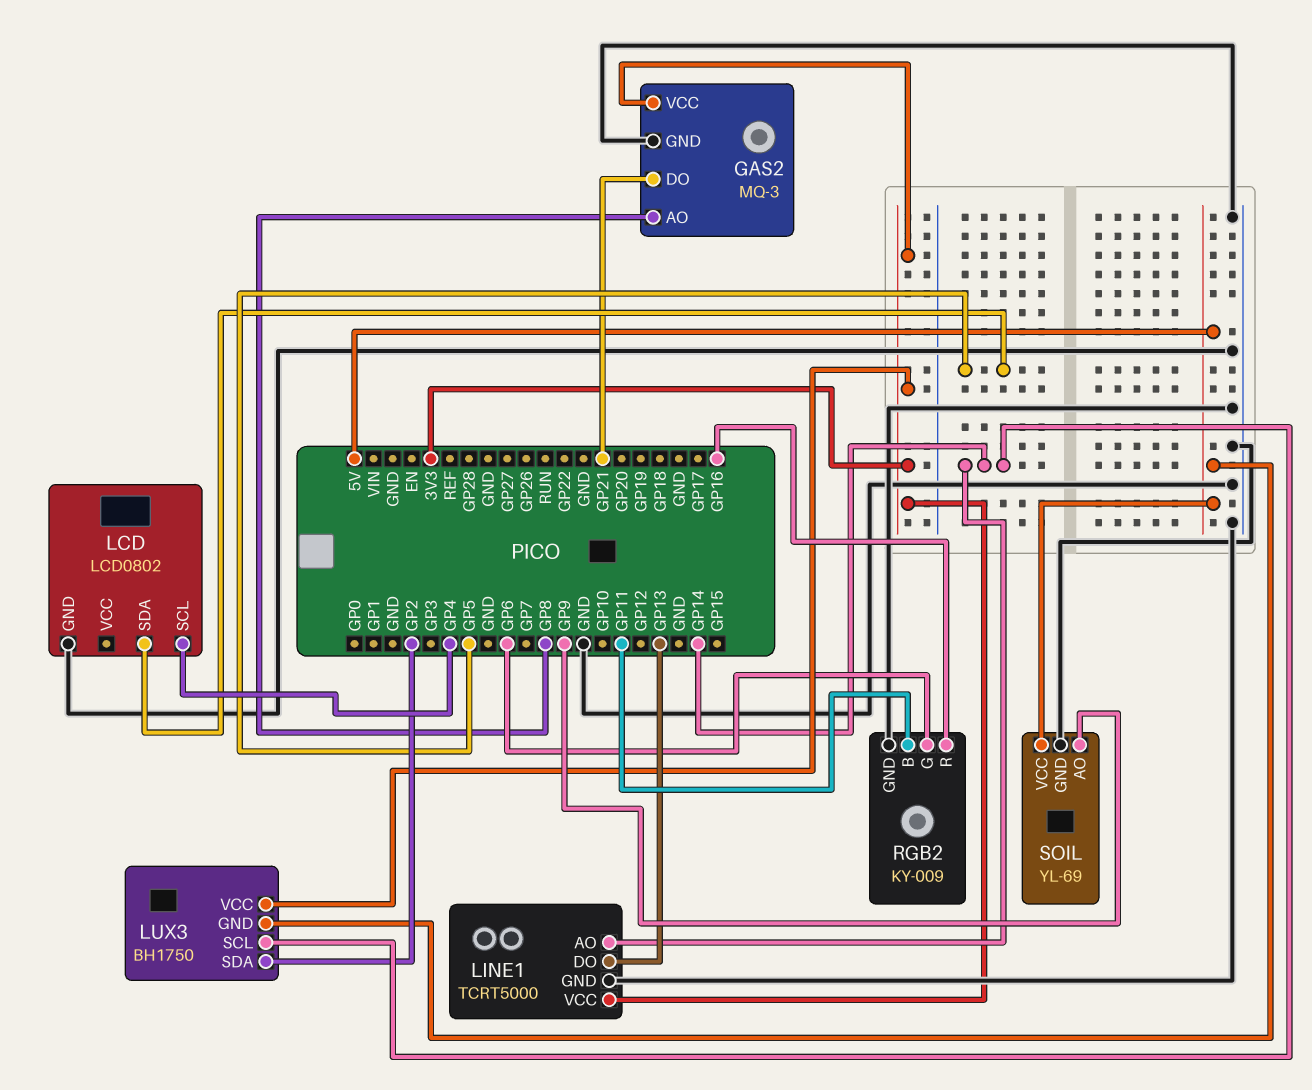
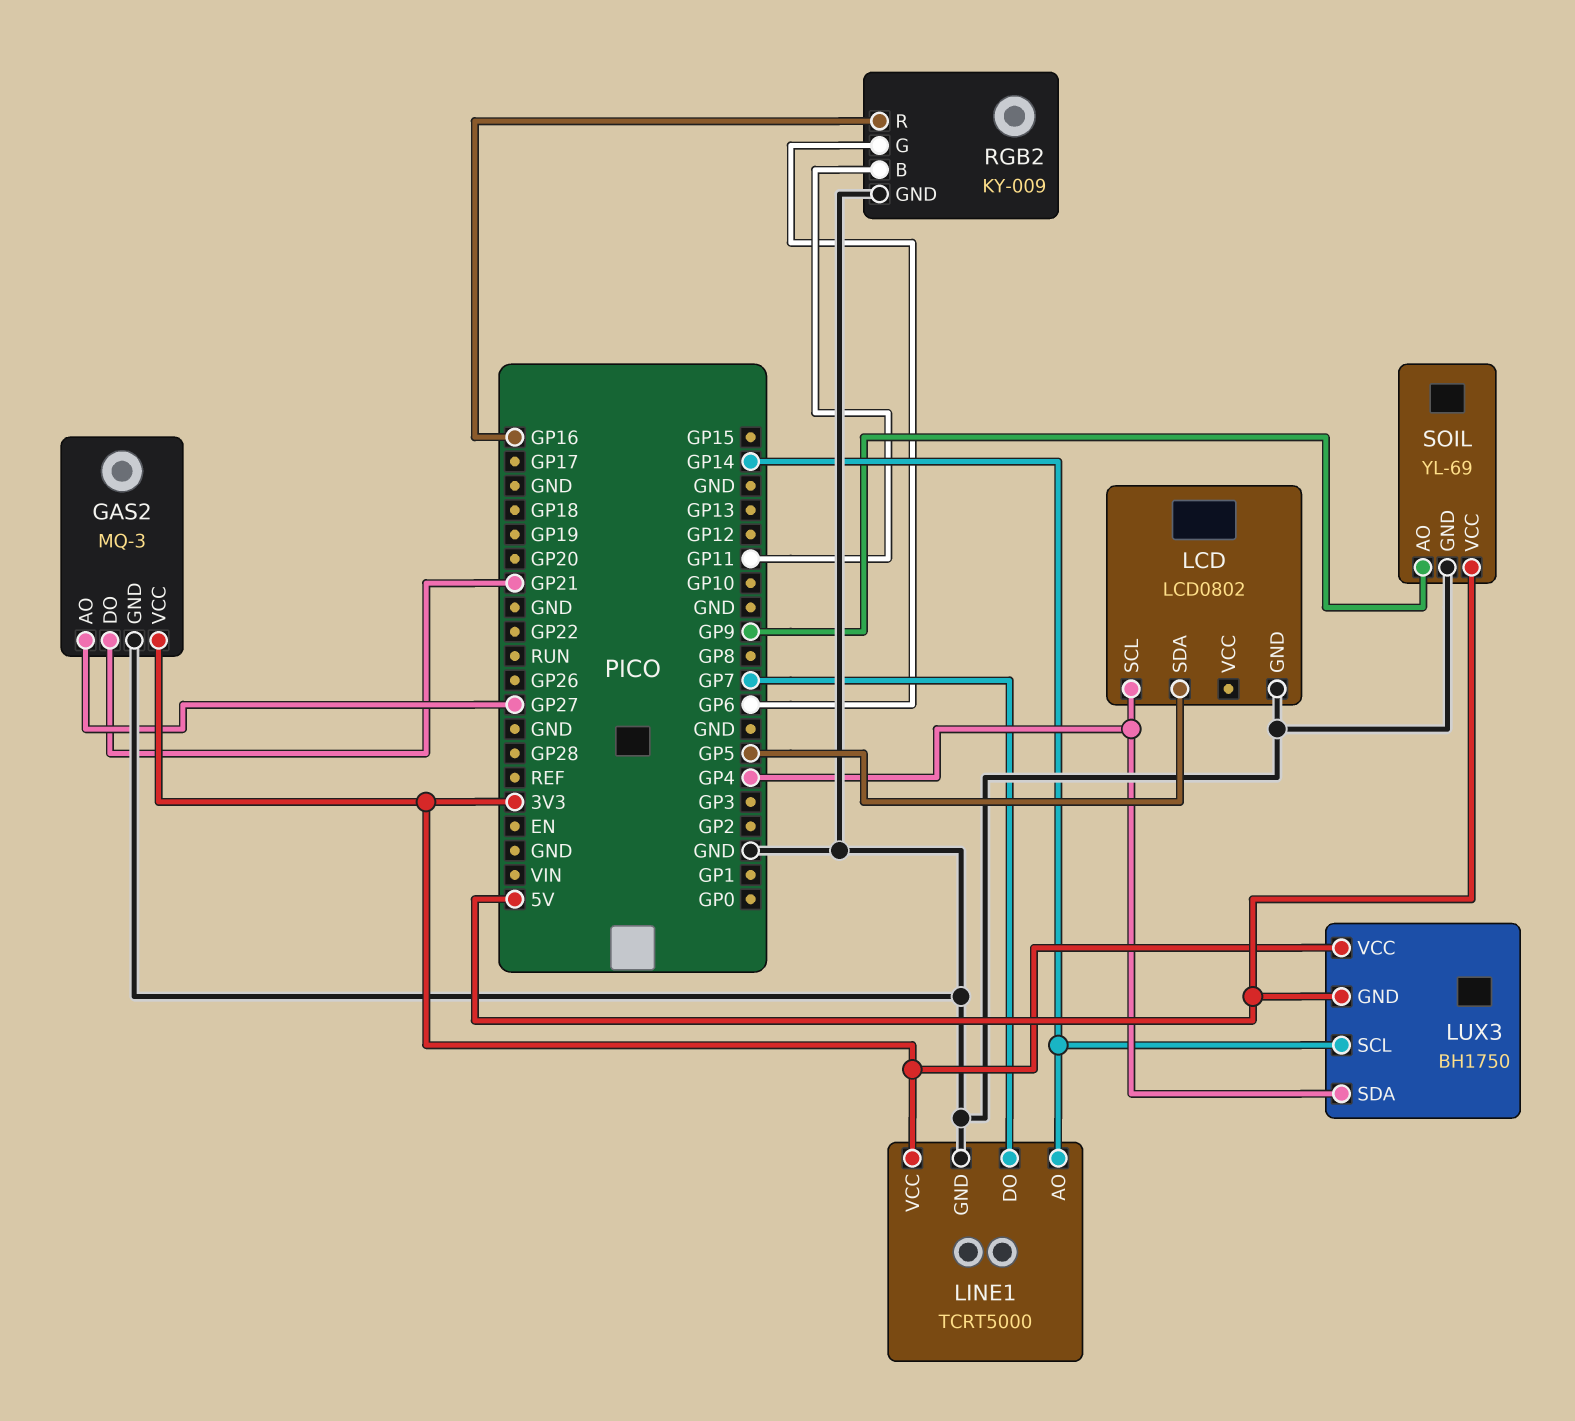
GAS2 pin AO: GP8 -> GP27
LINE1 pin DO: GP13 -> GP7
LUX3 pin SDA: GP2 -> GP4

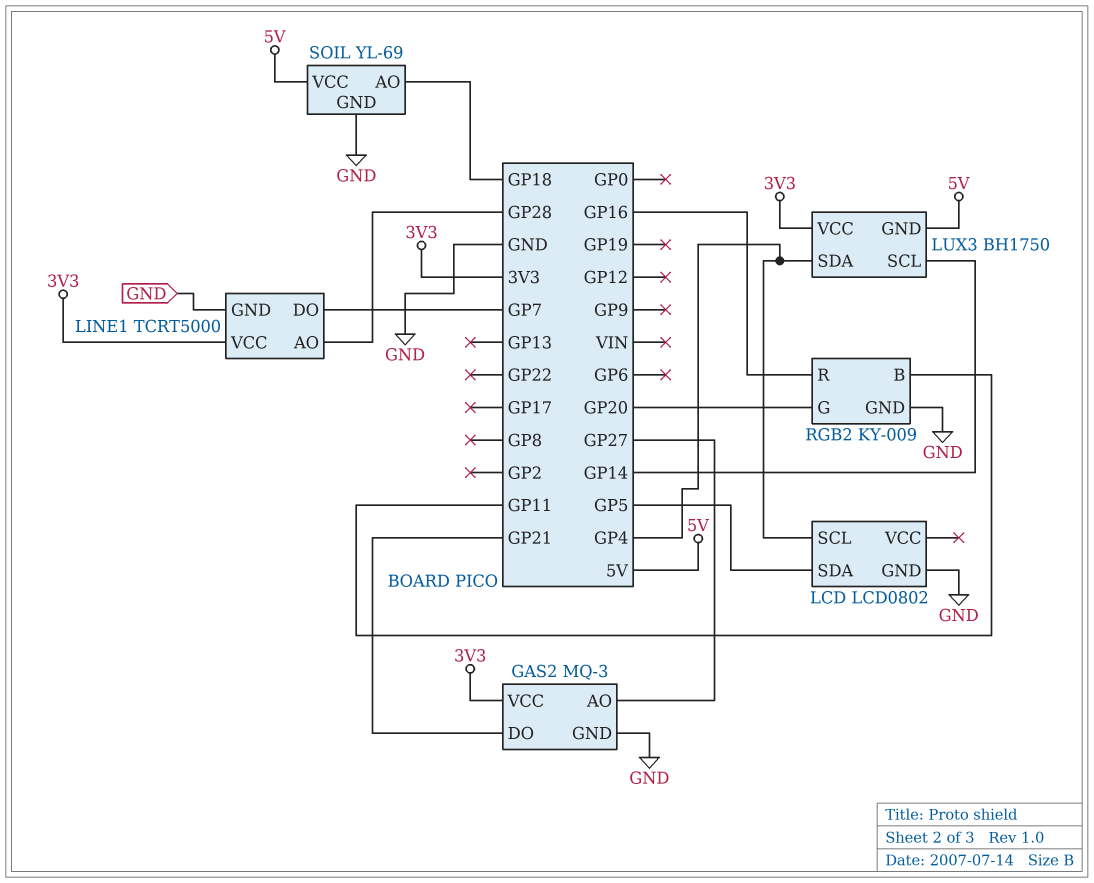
LINE1 pin AO: GP14 -> GP28
RGB2 pin G: GP6 -> GP20
SOIL pin AO: GP9 -> GP18

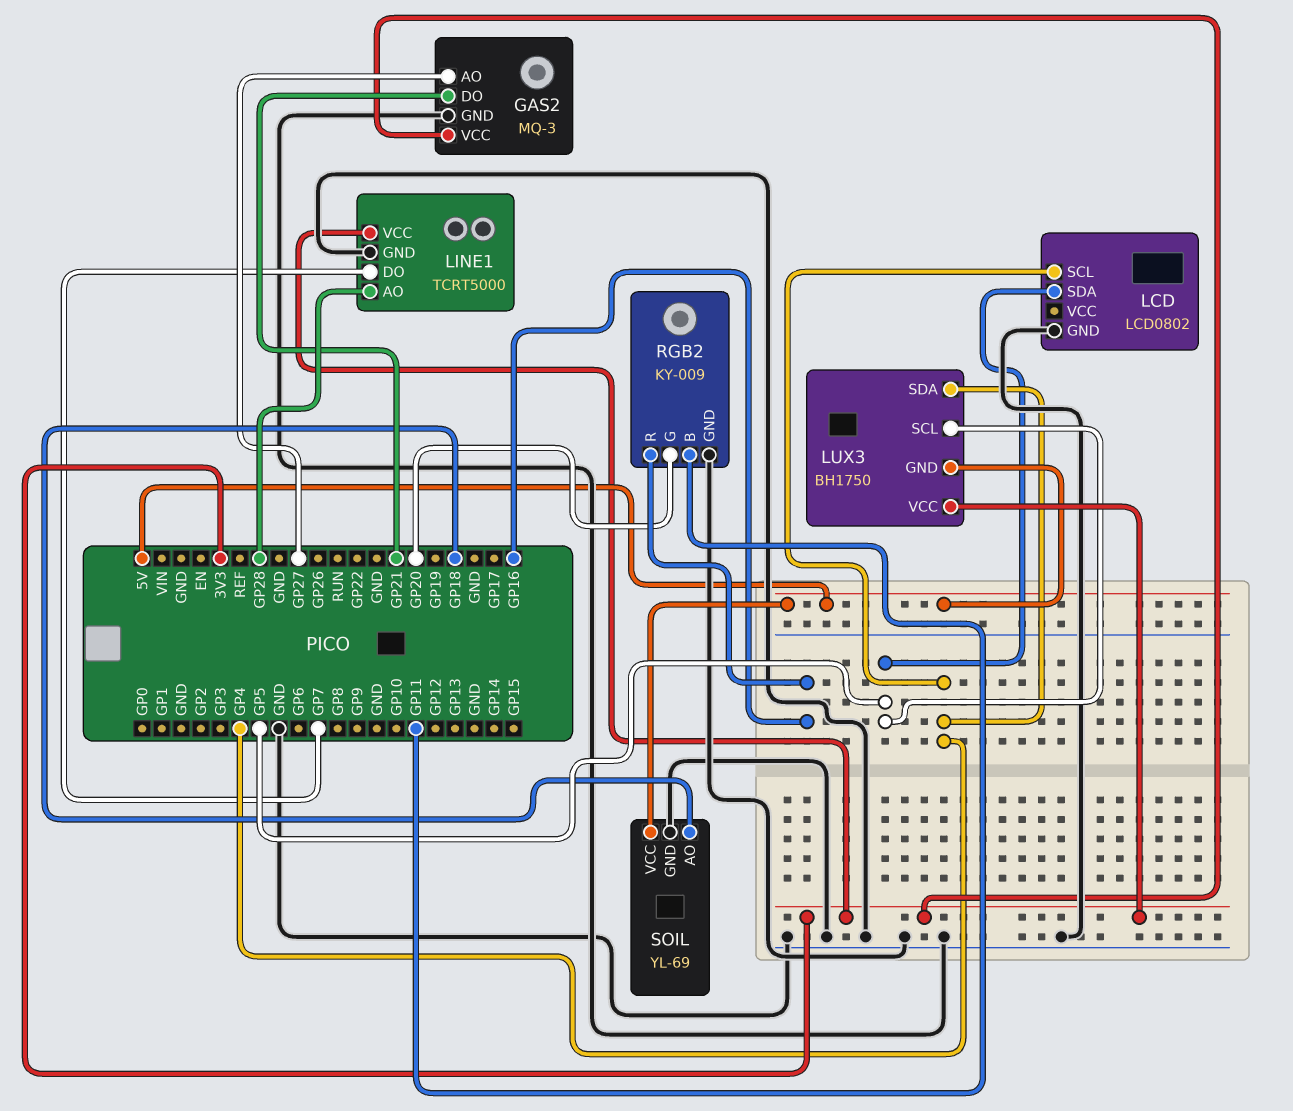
LUX3 pin SCL: GP14 -> GP5

